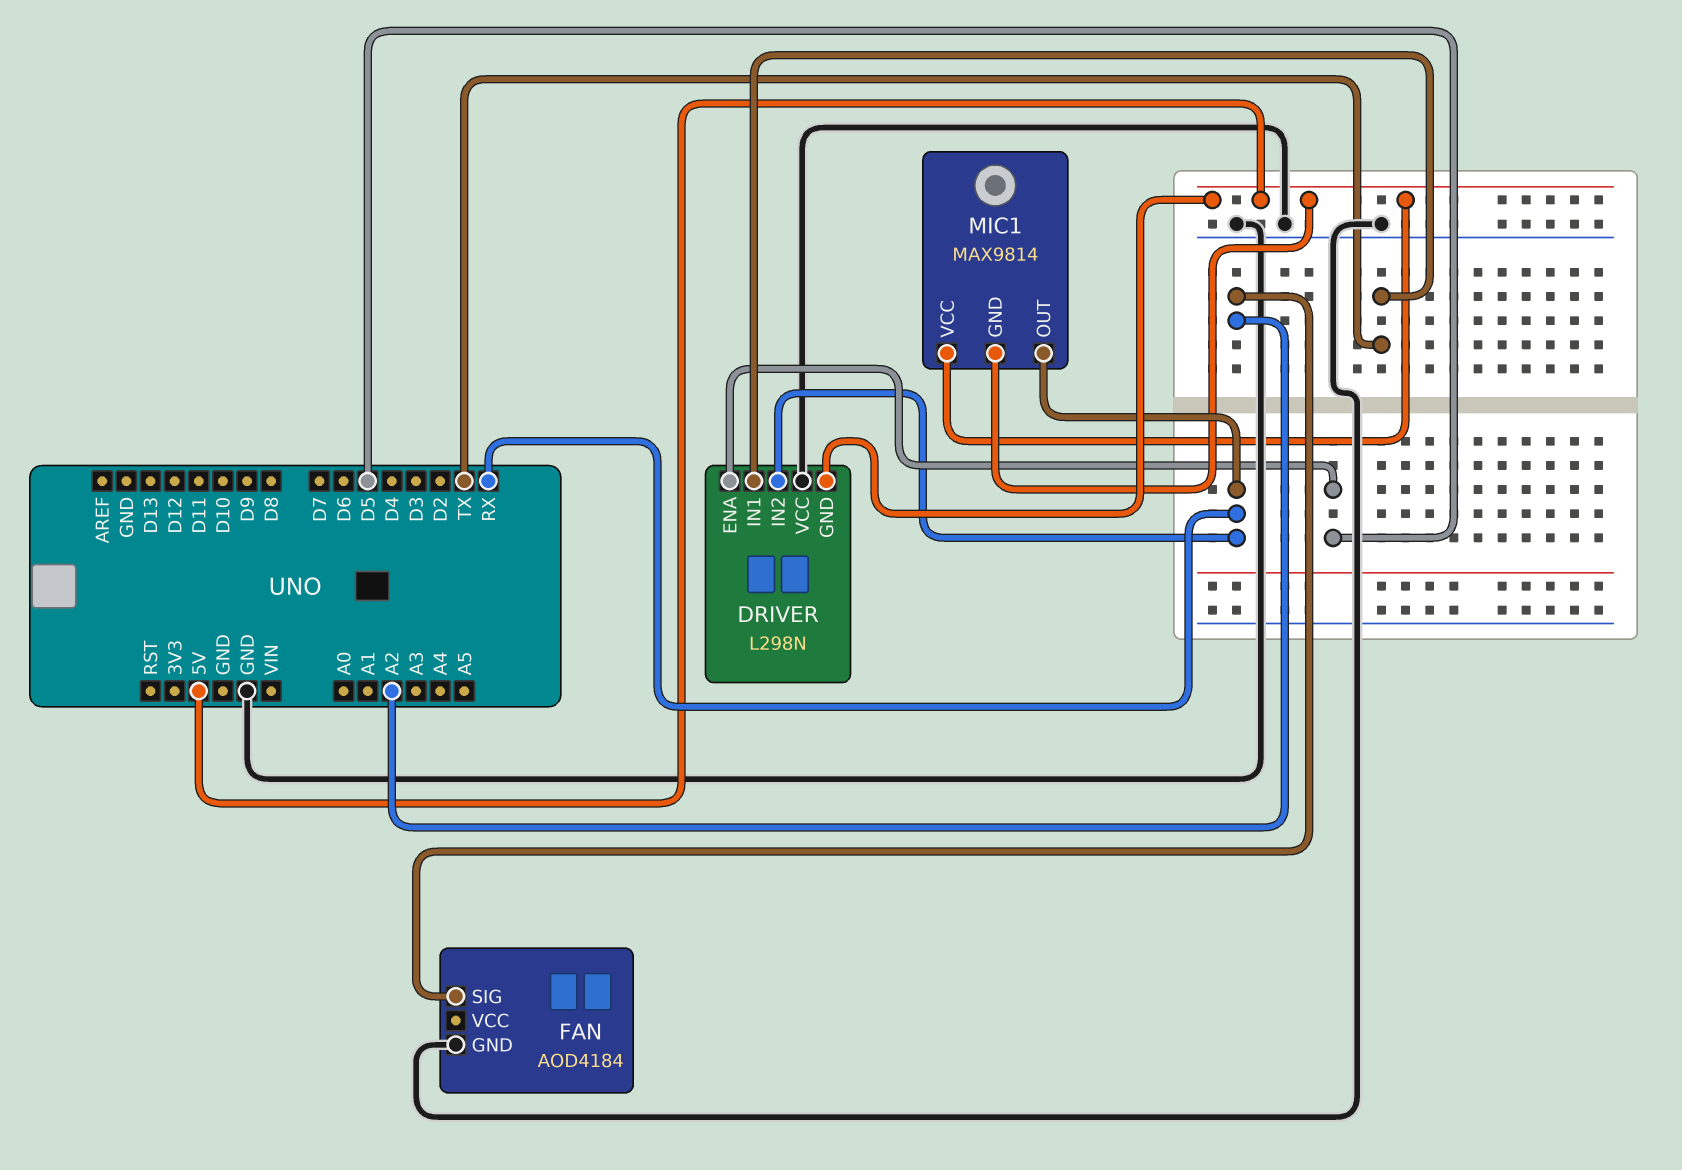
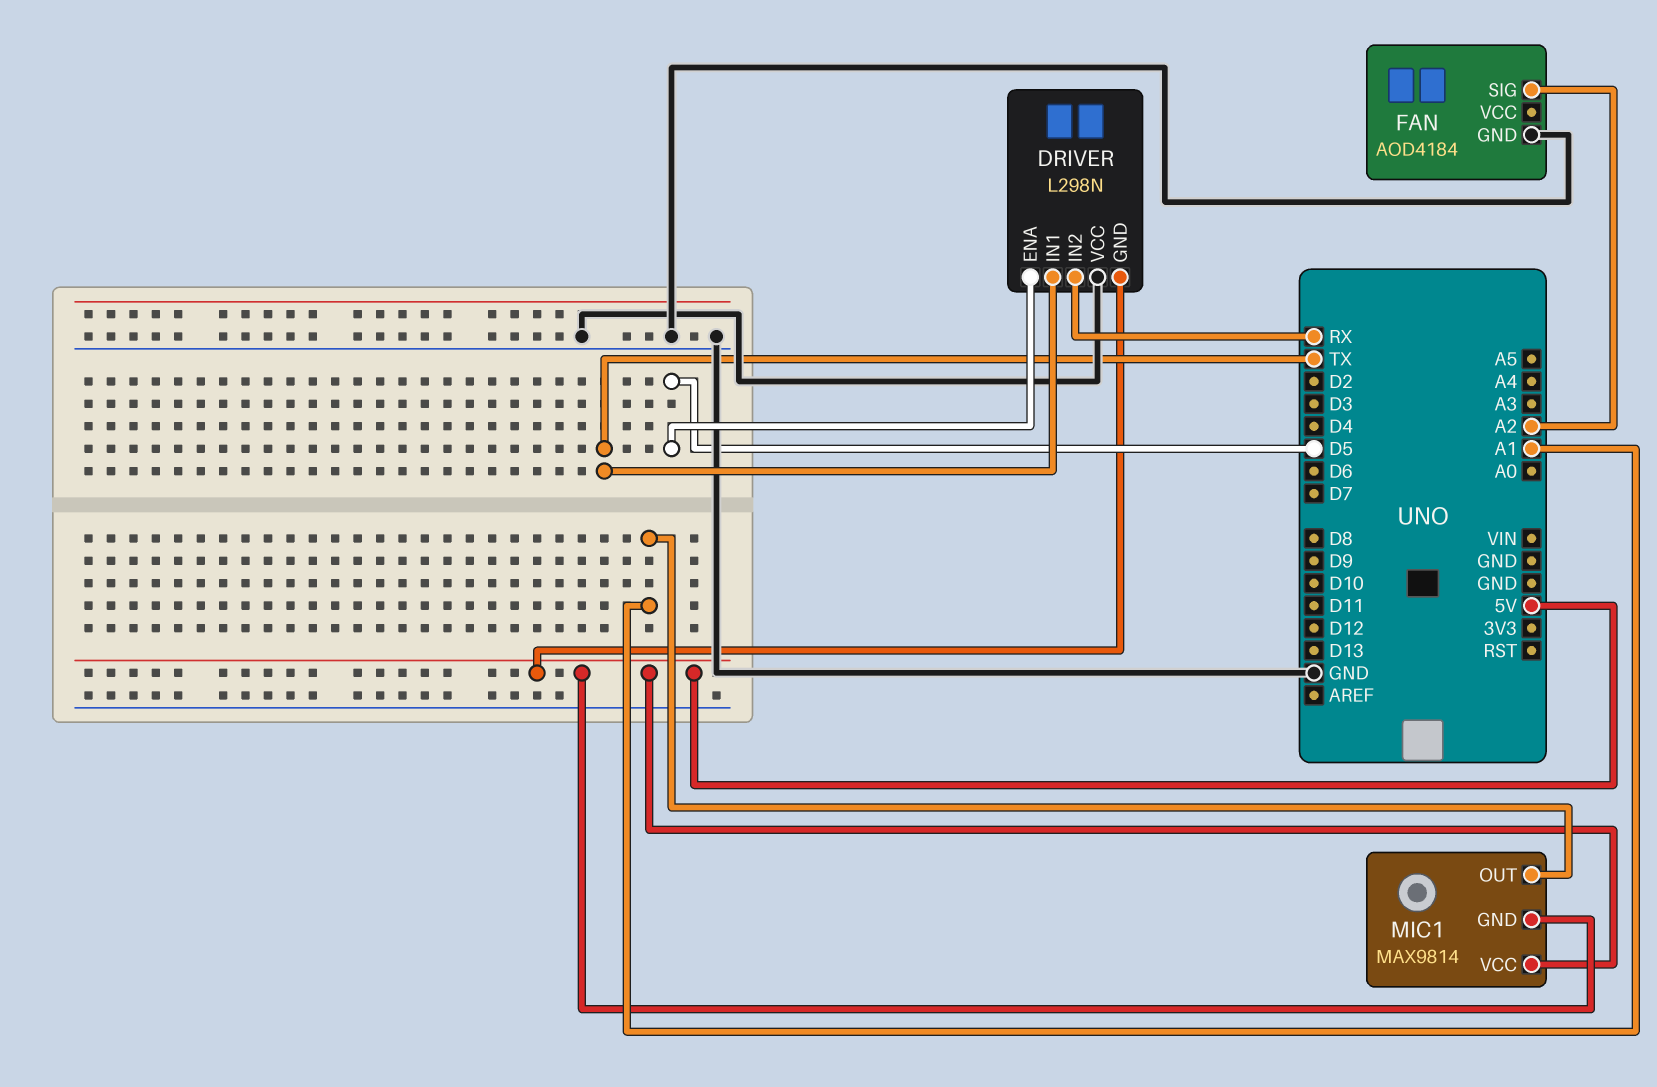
MIC1 pin OUT: RX -> A1

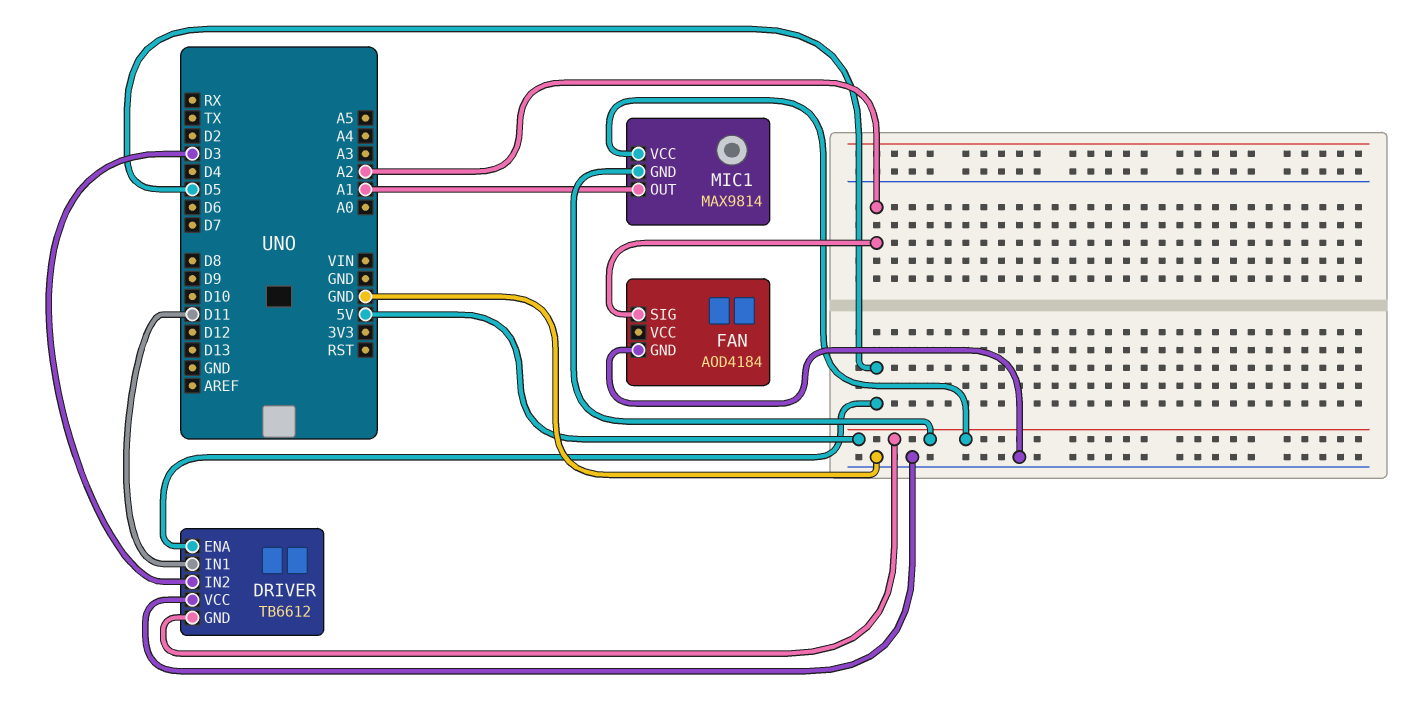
DRIVER: L298N -> TB6612
DRIVER pin IN1: TX -> D11
DRIVER pin IN2: RX -> D3

